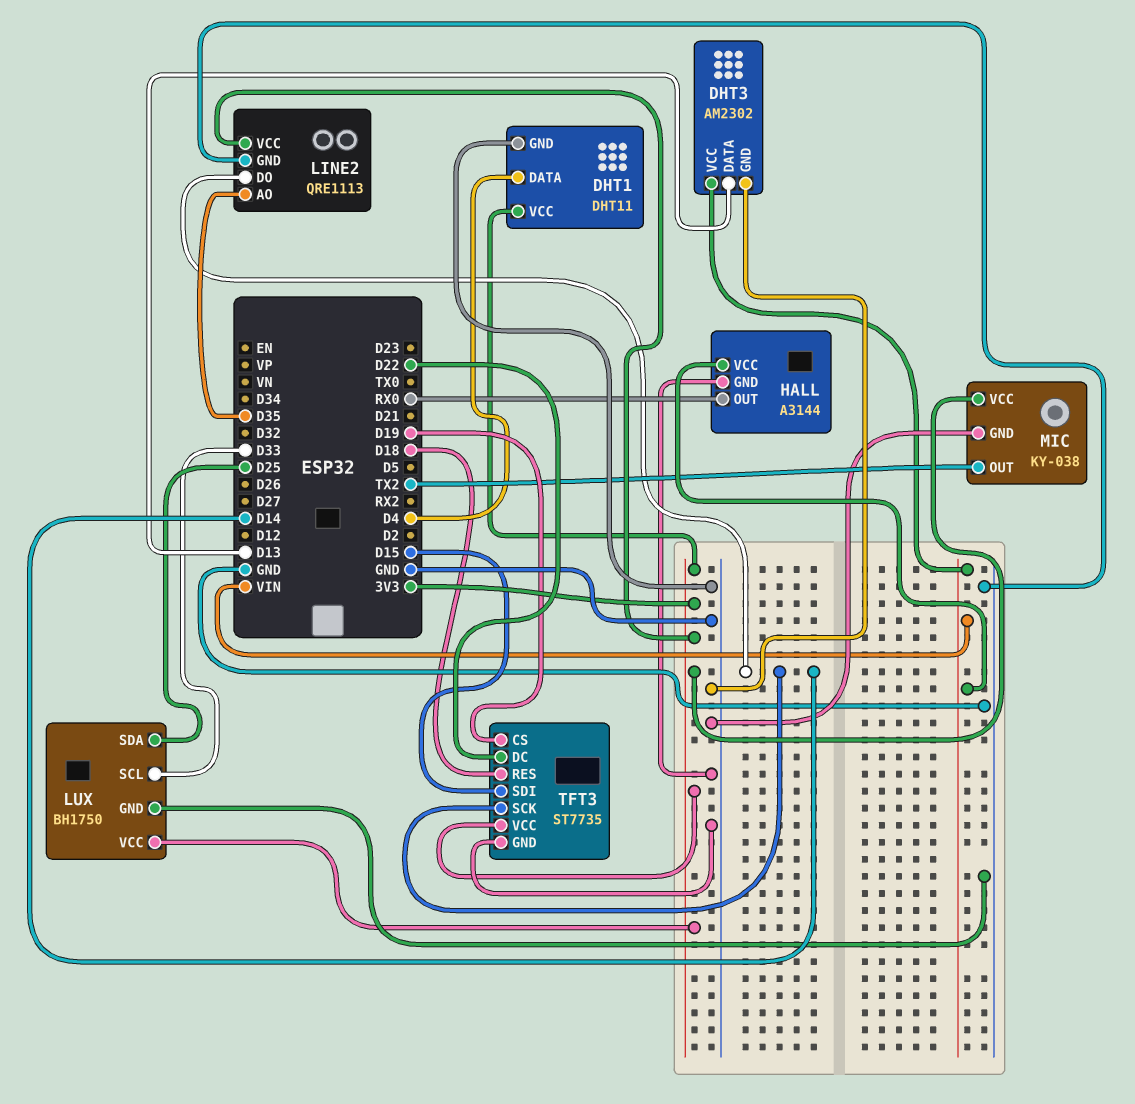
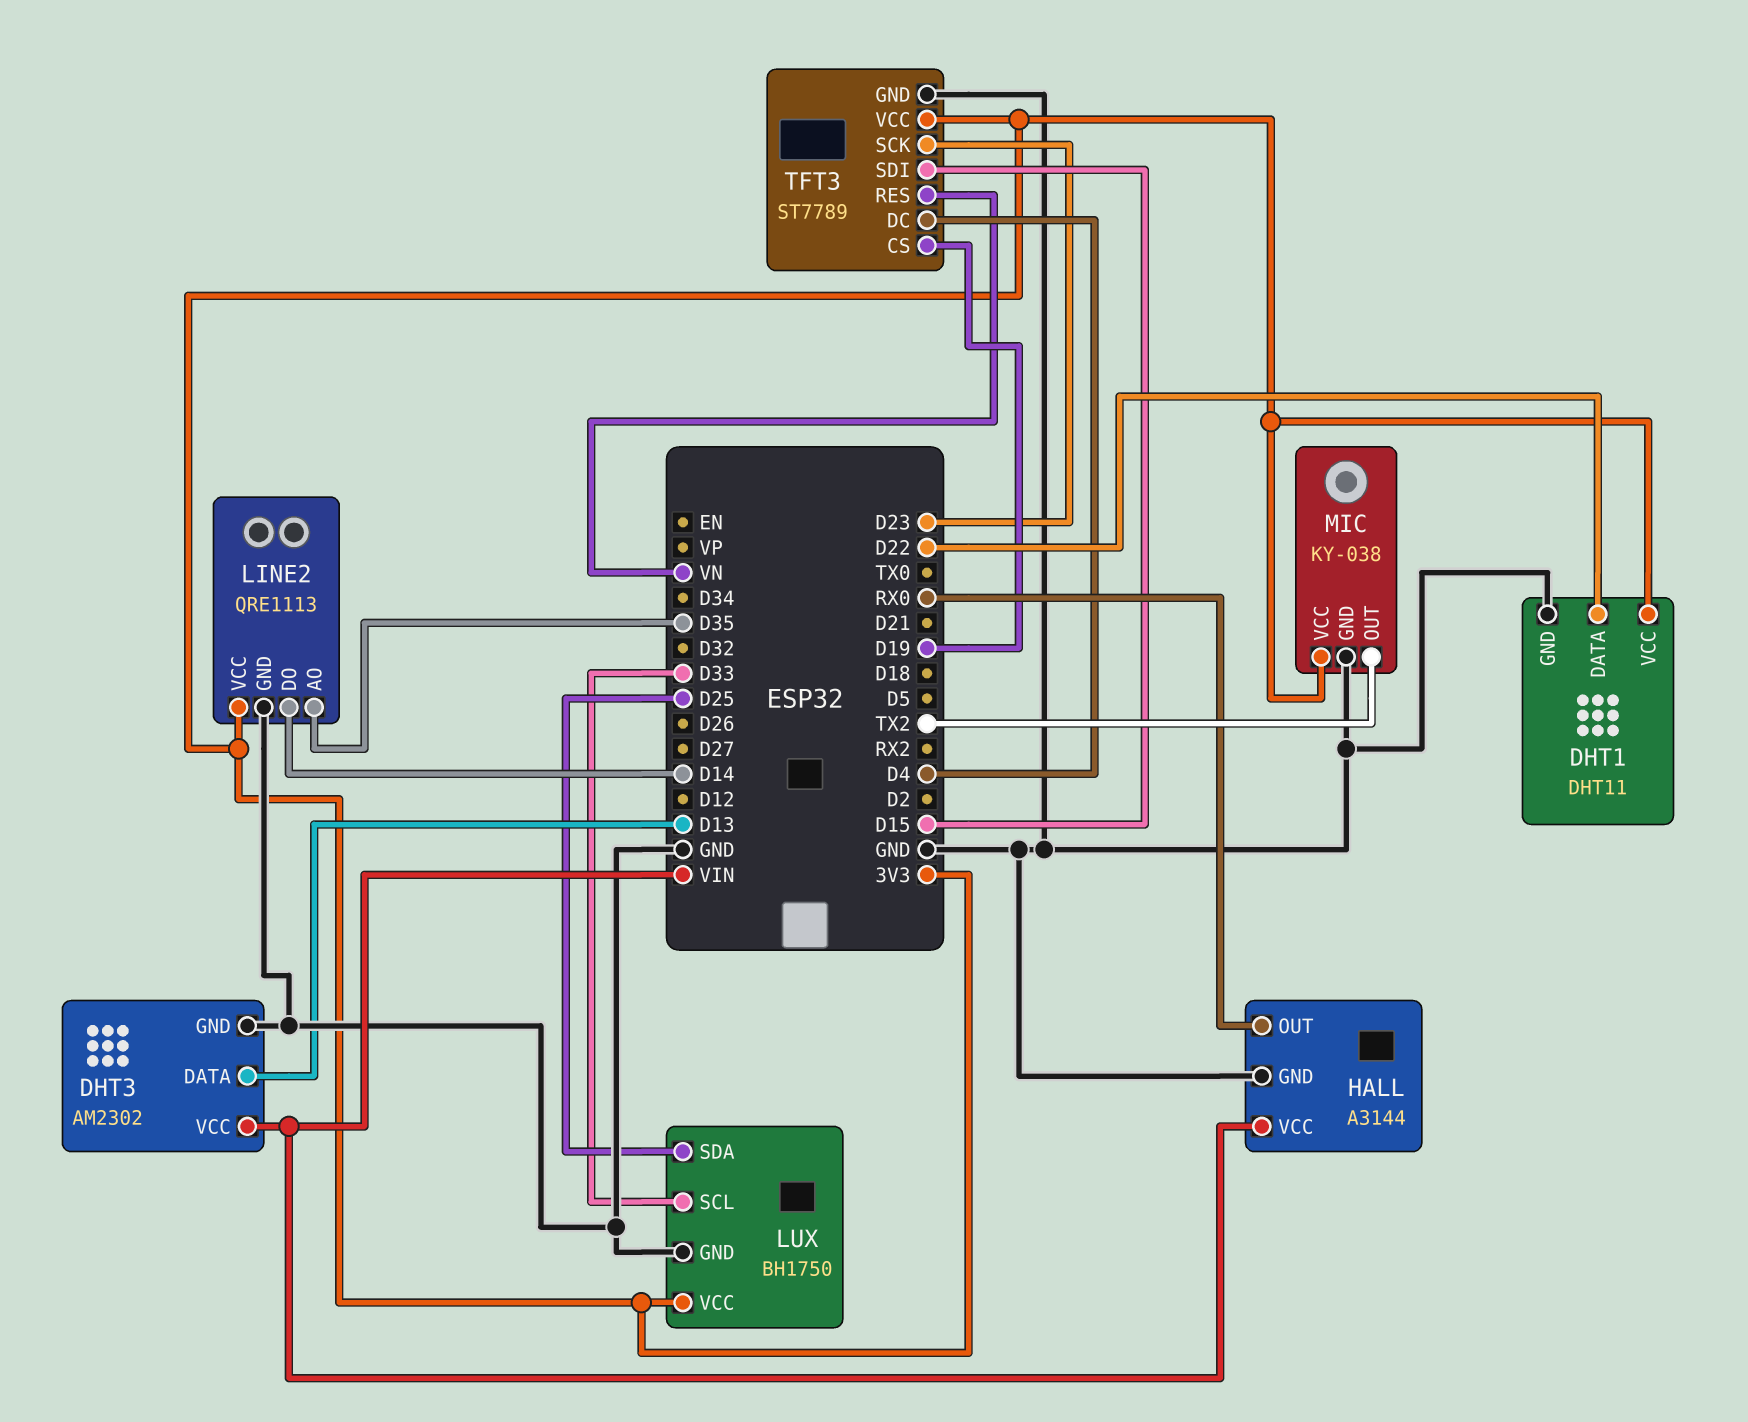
DHT1 pin DATA: D4 -> D22
TFT3: ST7735 -> ST7789
TFT3 pin DC: D22 -> D4
TFT3 pin RES: D18 -> VN
TFT3 pin SCK: D14 -> D23

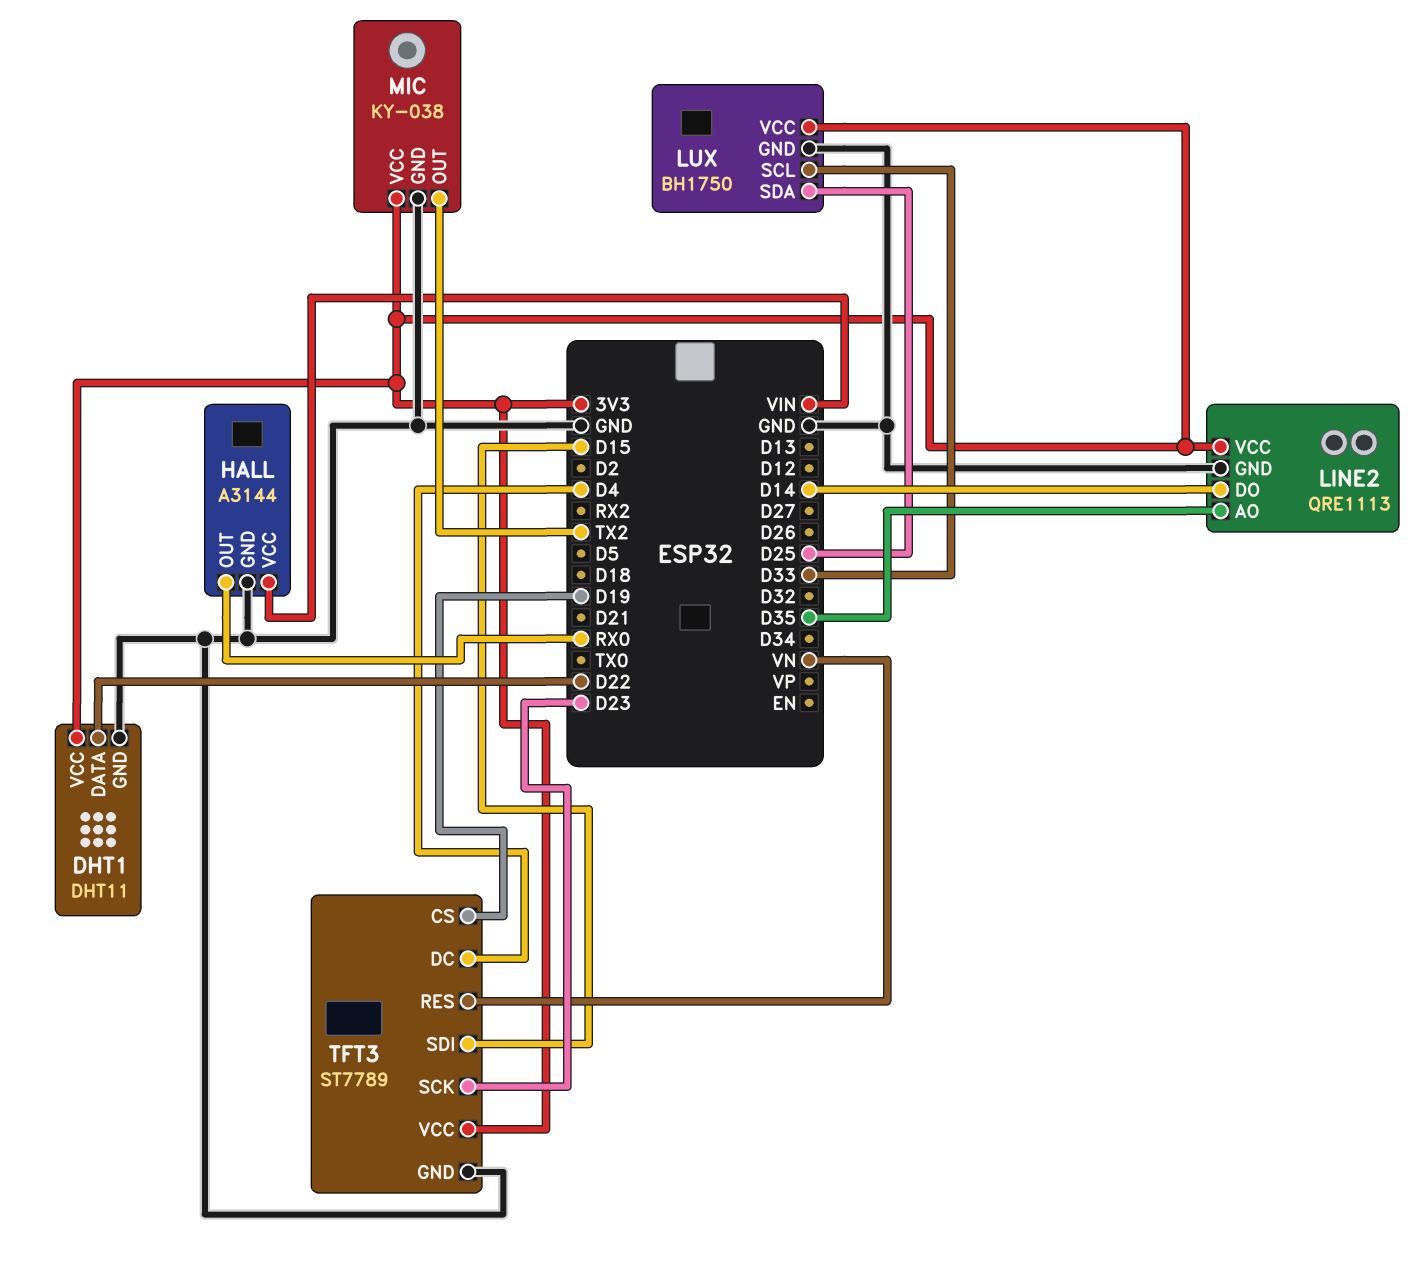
DHT3: AM2302 -> none
DHT3 pin DATA: D13 -> none
DHT3 pin GND: GND -> none
DHT3 pin VCC: VIN -> none

